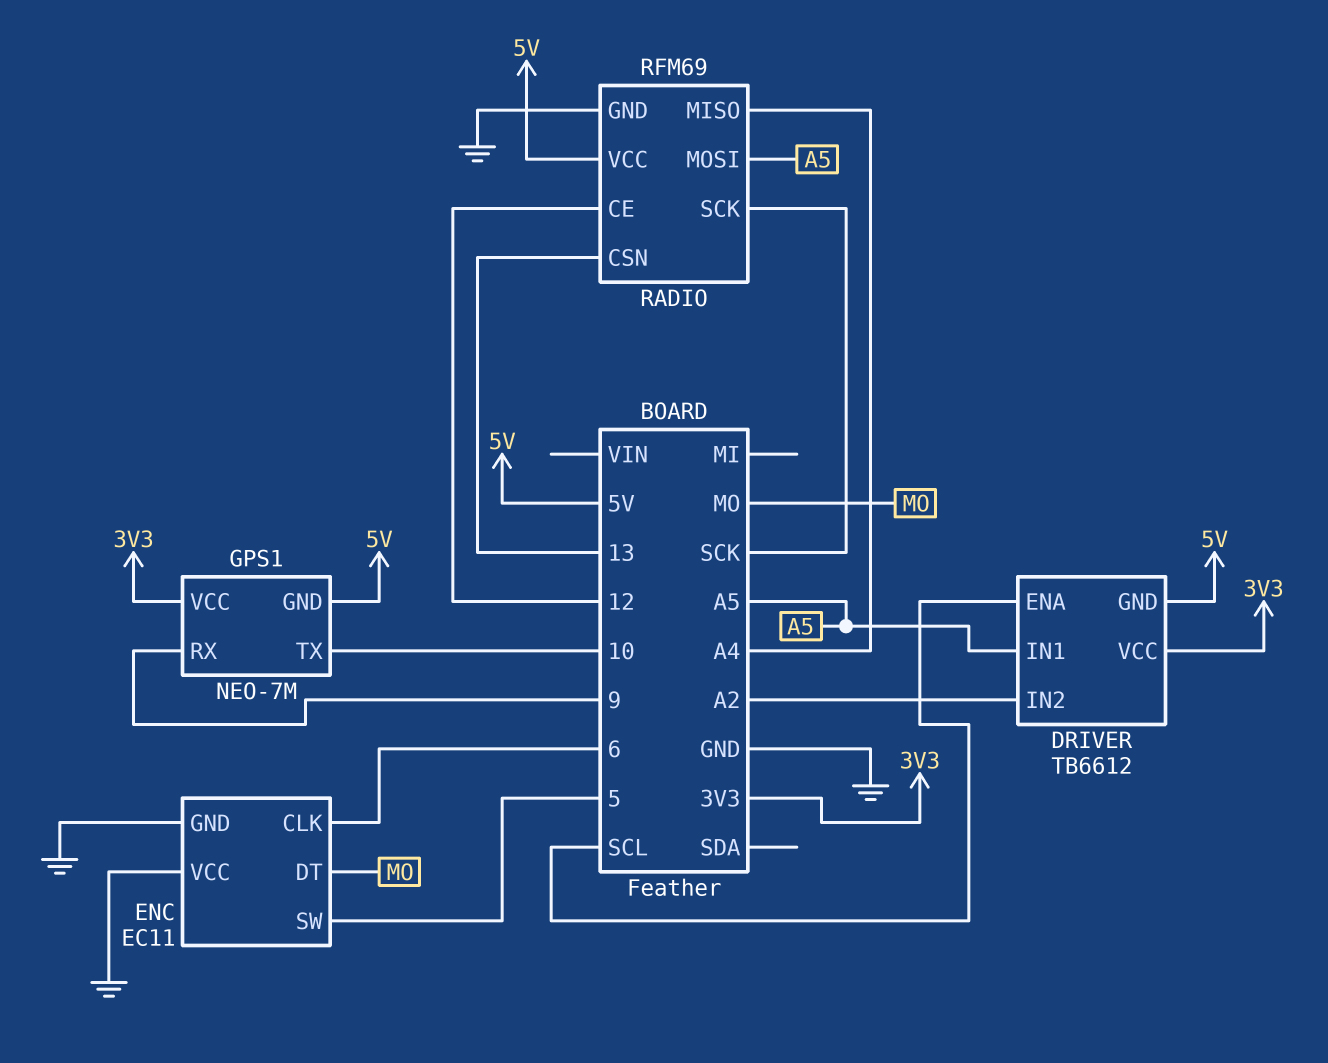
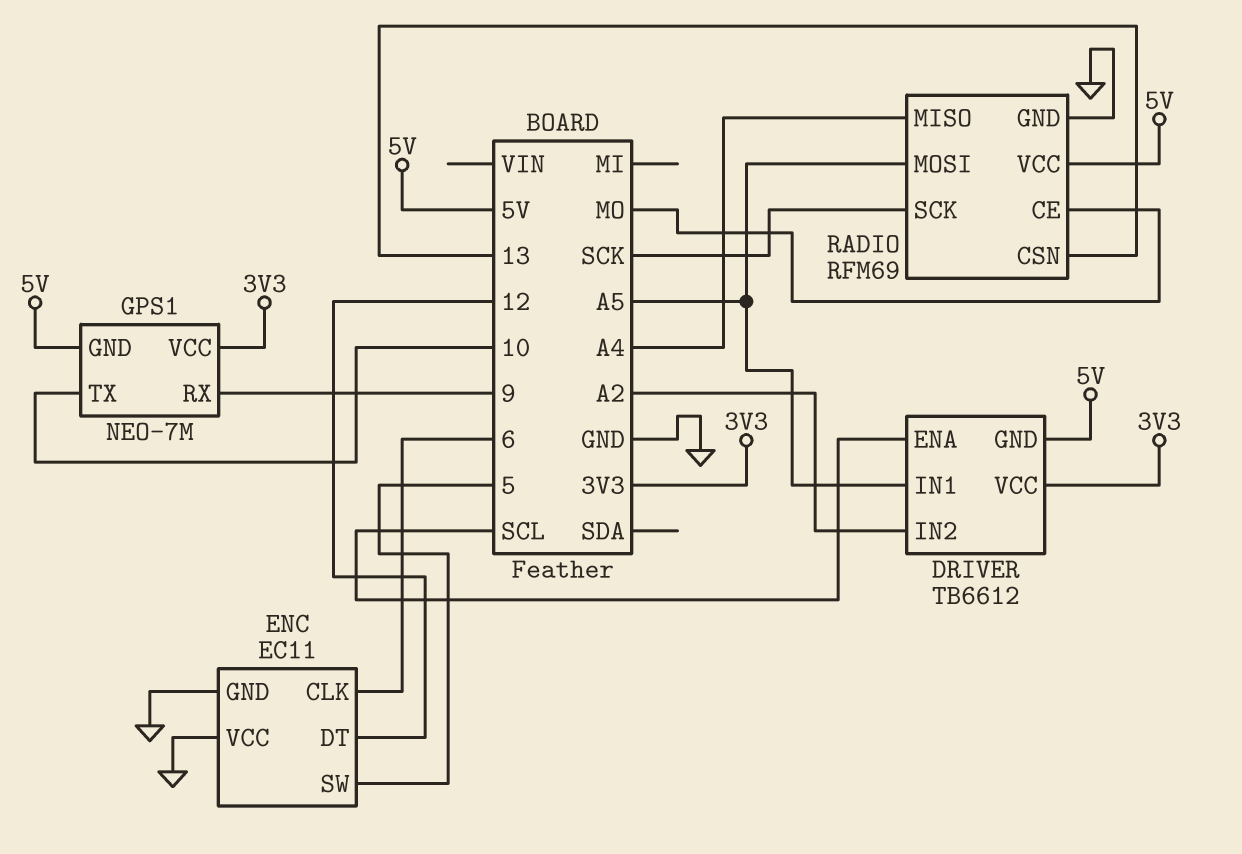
ENC pin DT: MO -> 12
RADIO pin CE: 12 -> MO

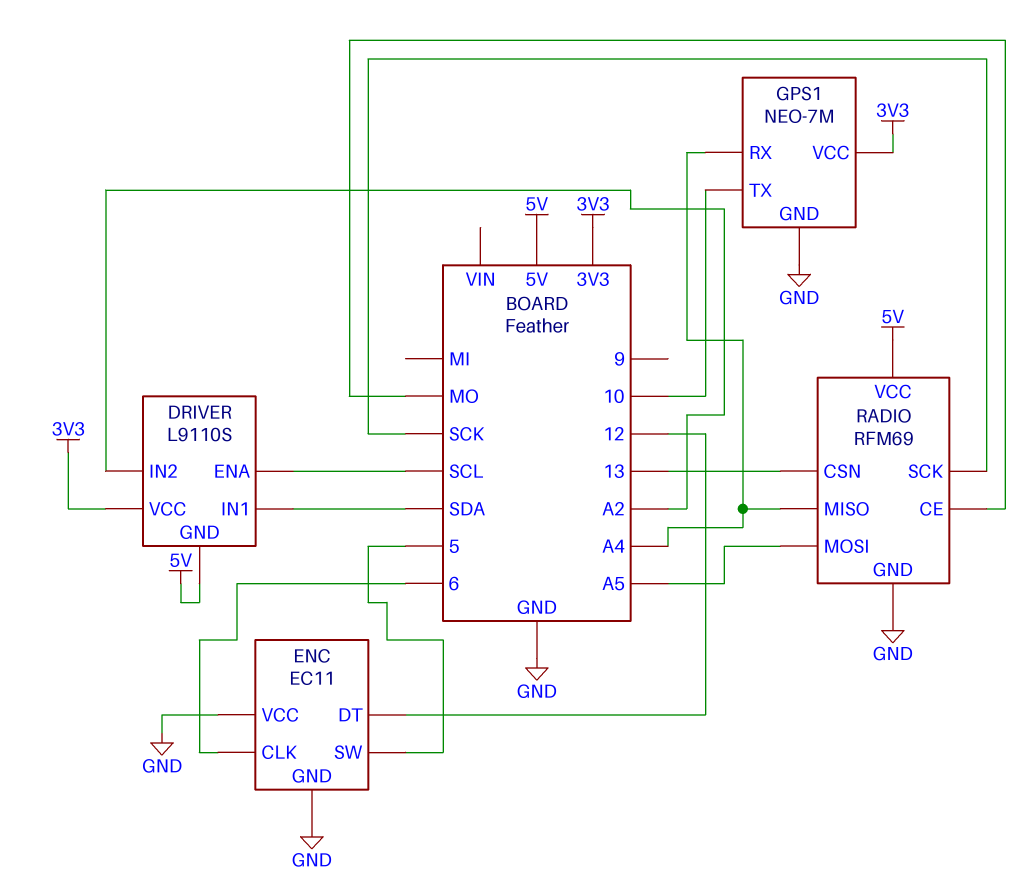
DRIVER: TB6612 -> L9110S
DRIVER pin IN1: A5 -> SDA
GPS1 pin GND: 5V -> GND
GPS1 pin RX: 9 -> A4

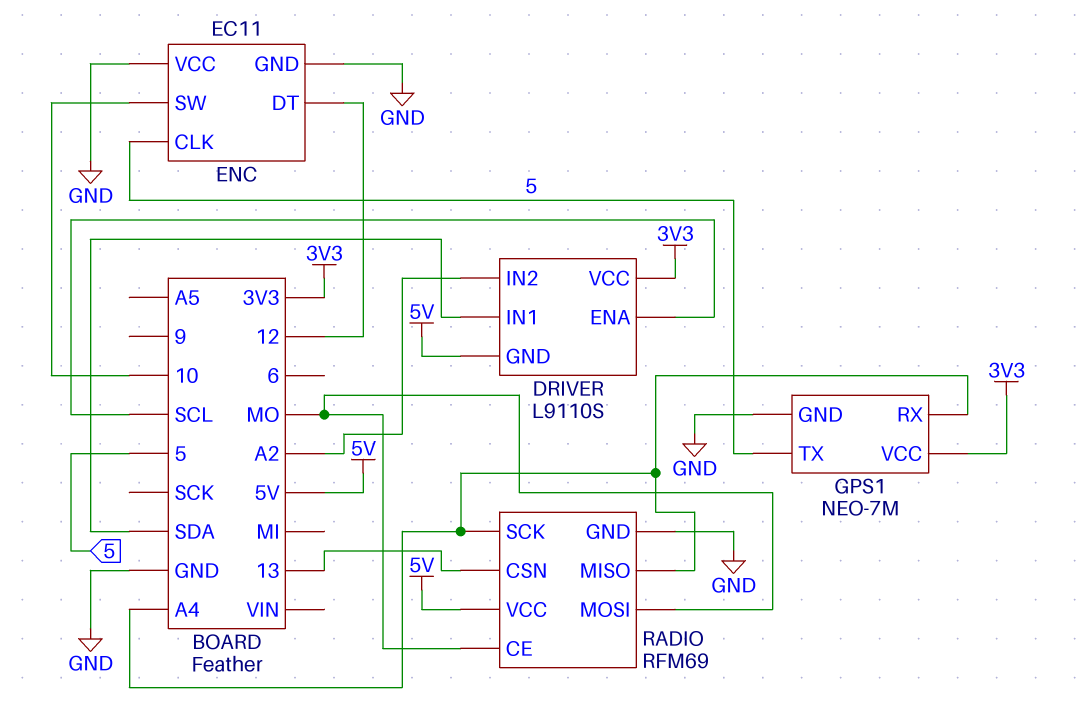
ENC pin CLK: 6 -> 5
ENC pin SW: 5 -> 10
GPS1 pin TX: 10 -> 5
RADIO pin MOSI: A5 -> MO
RADIO pin SCK: SCK -> A4

